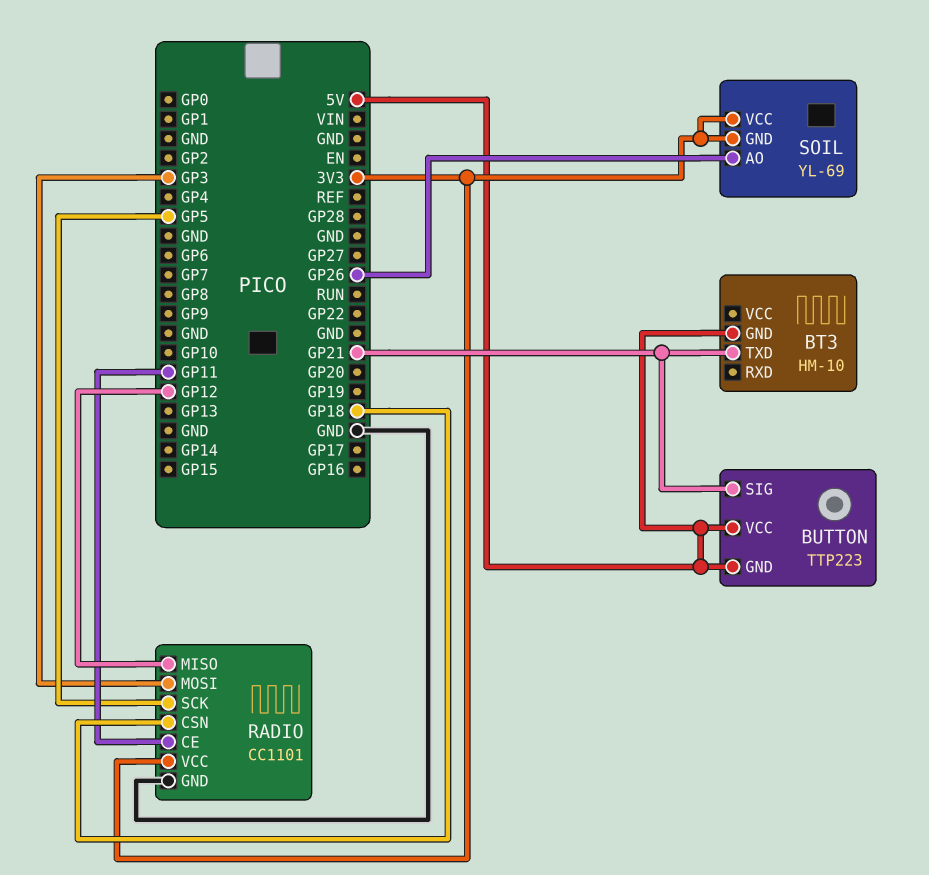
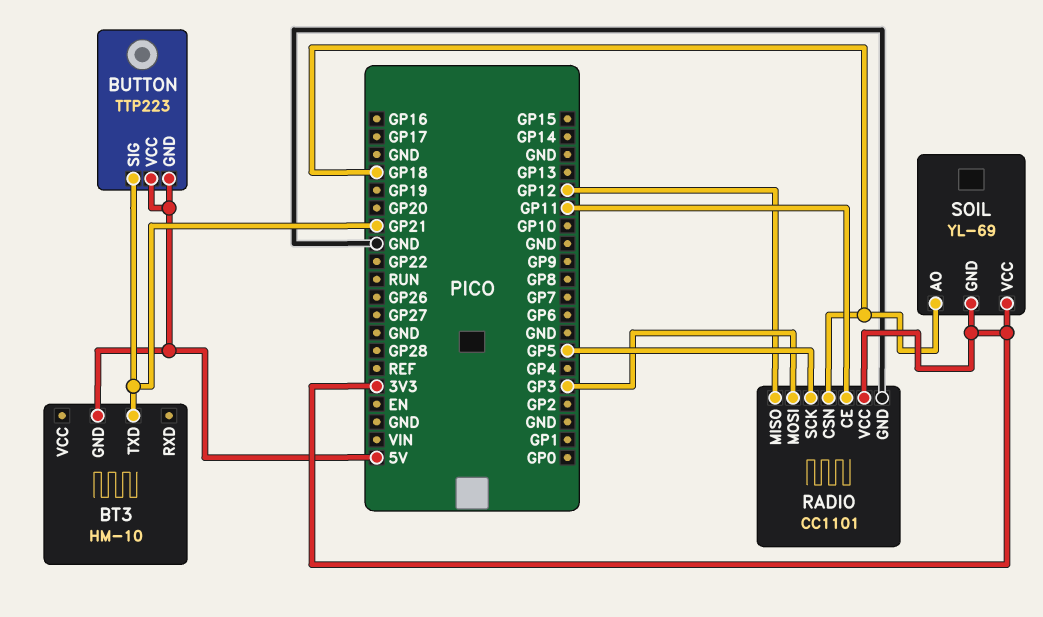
SOIL pin AO: GP26 -> GP18

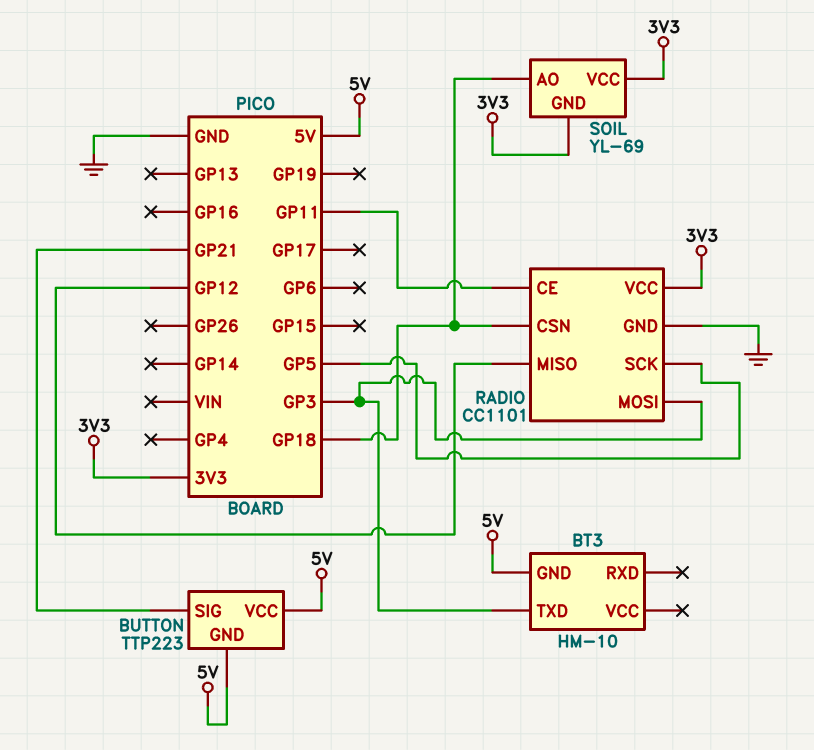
BT3 pin TXD: GP21 -> GP3

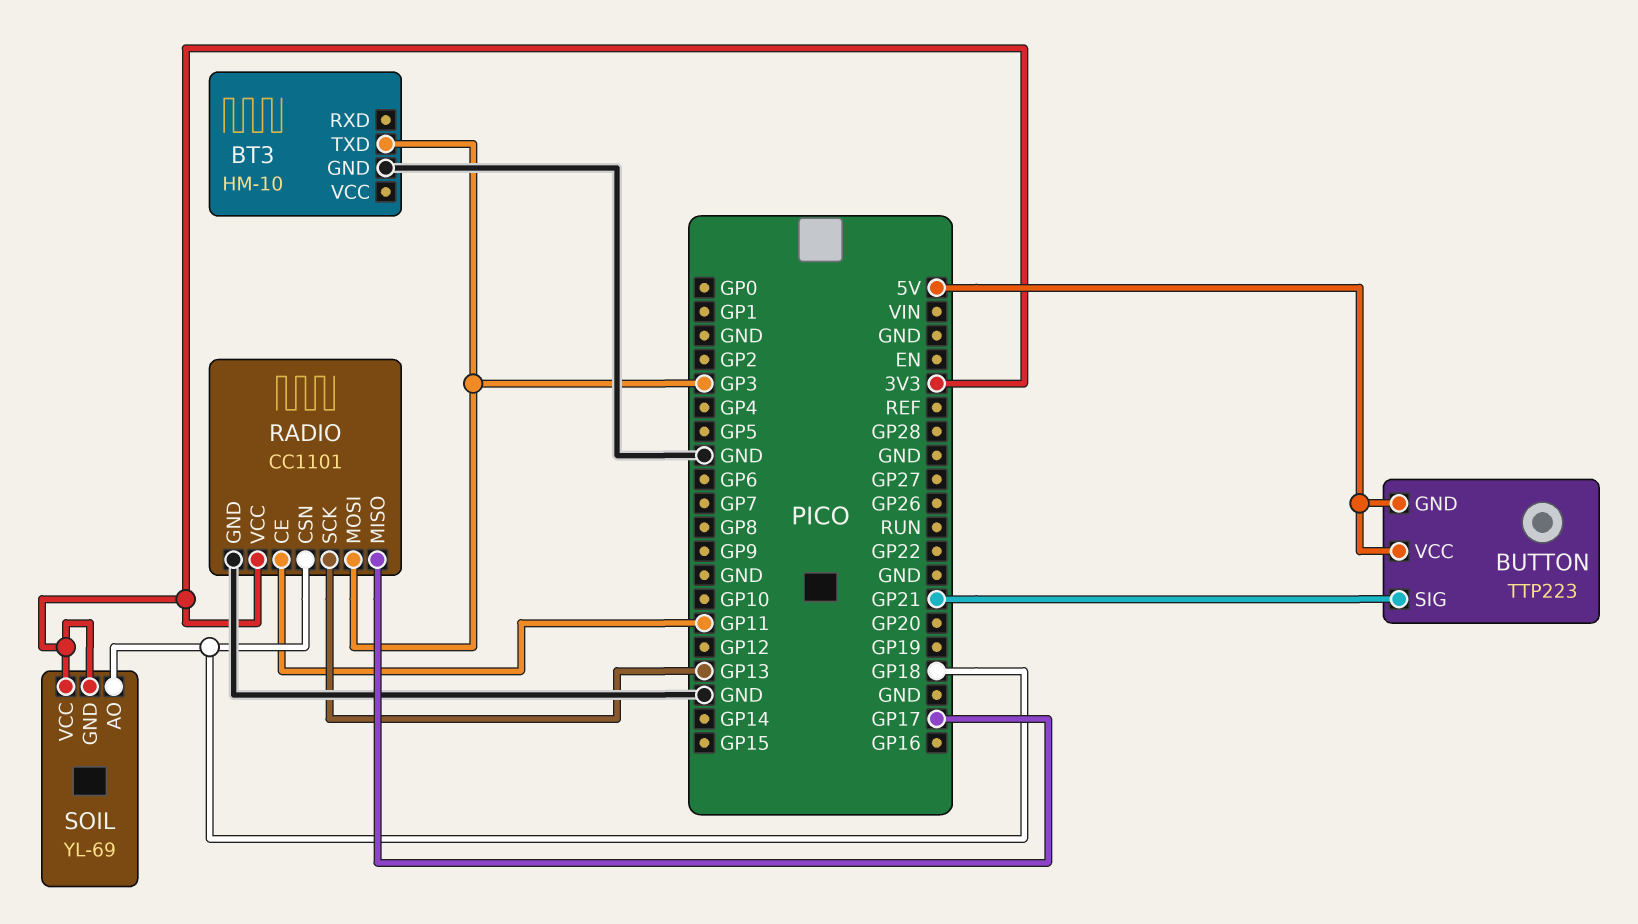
BT3 pin GND: 5V -> GND
RADIO pin MISO: GP12 -> GP17
RADIO pin SCK: GP5 -> GP13

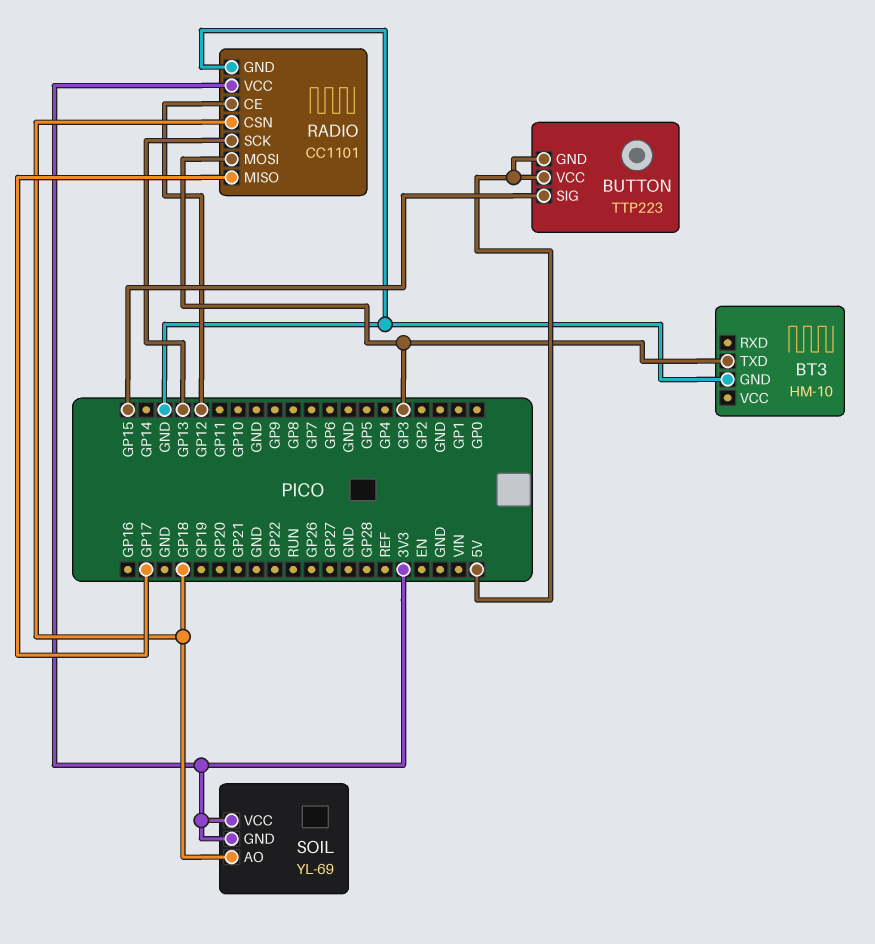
BUTTON pin SIG: GP21 -> GP15
RADIO pin CE: GP11 -> GP12

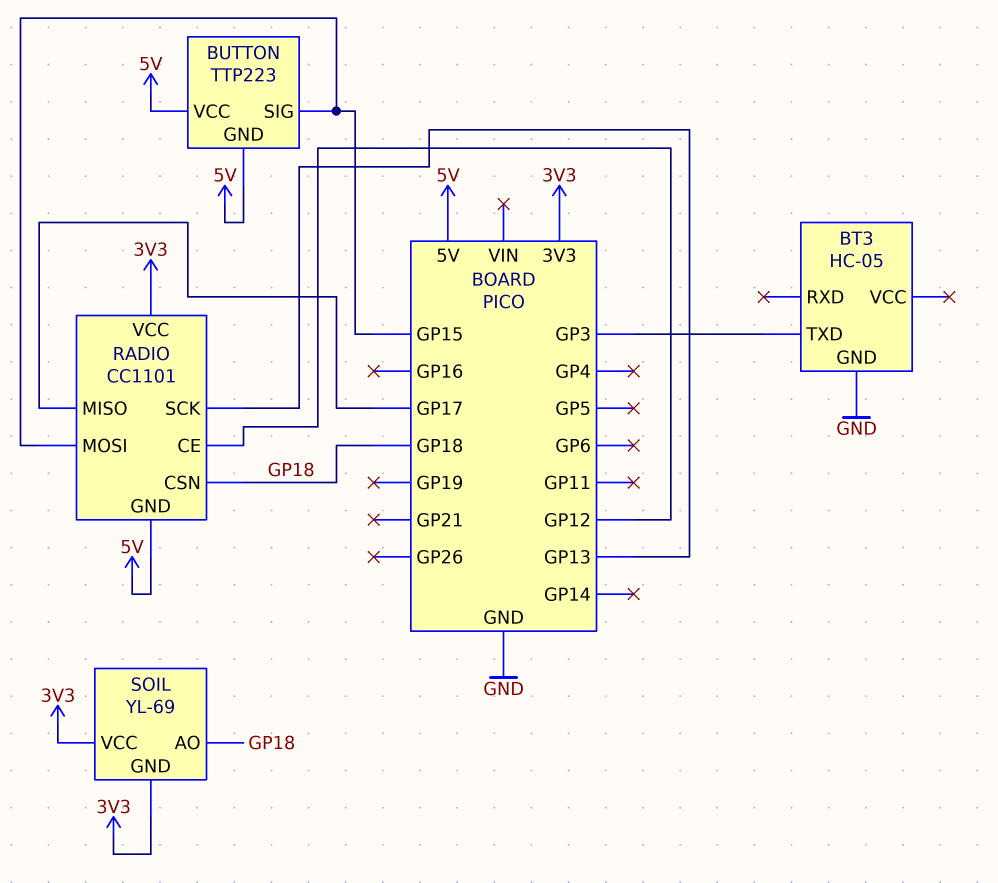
BT3: HM-10 -> HC-05
RADIO pin GND: GND -> 5V
RADIO pin MOSI: GP3 -> GP15

